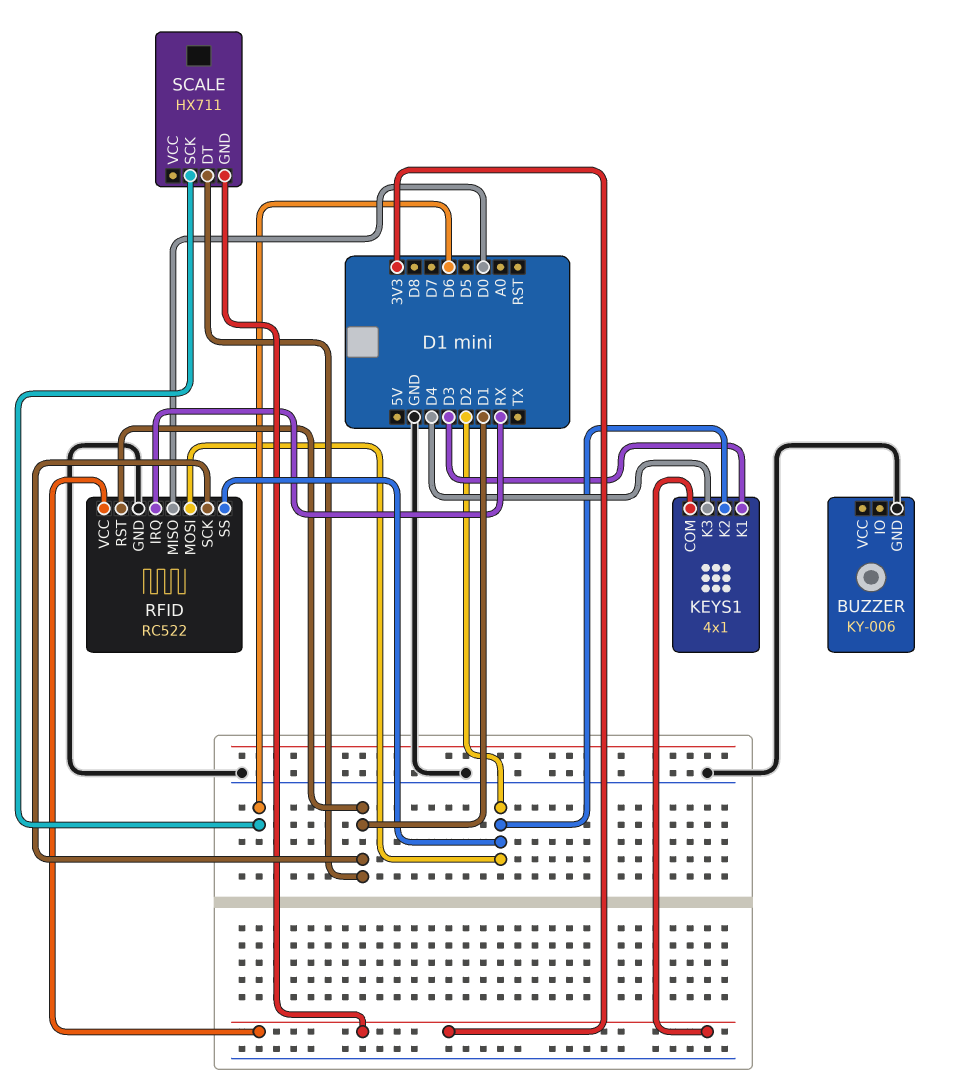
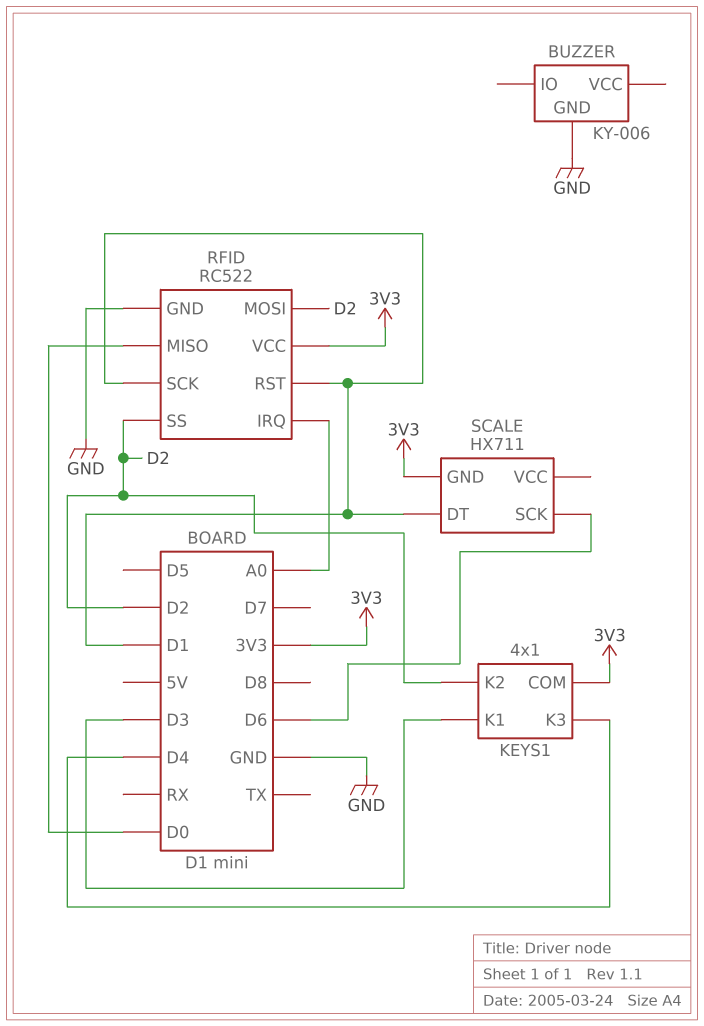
RFID pin IRQ: RX -> A0

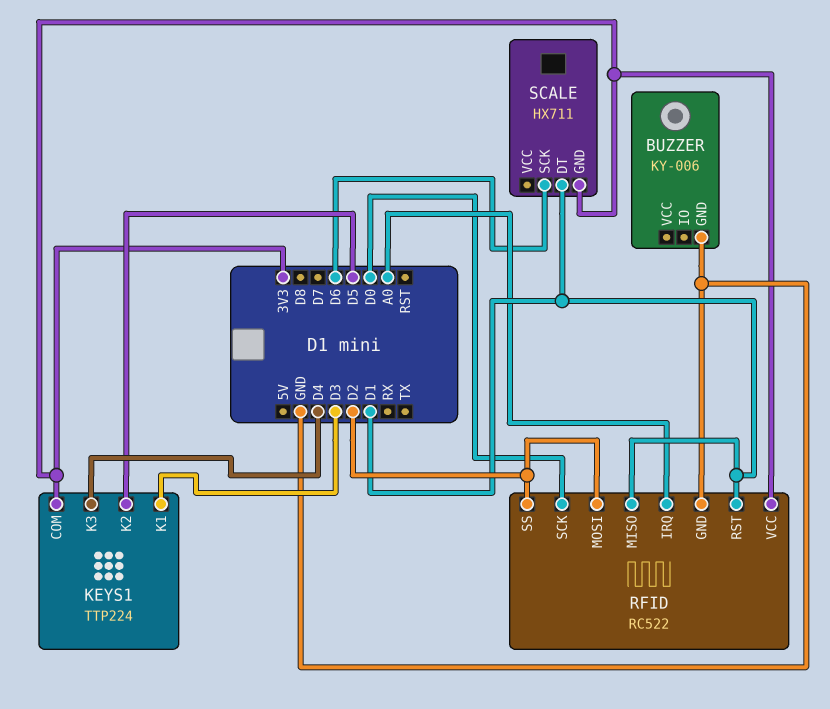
KEYS1: 4x1 -> TTP224
KEYS1 pin K2: D2 -> D5
RFID pin MISO: D0 -> D1
RFID pin SCK: D1 -> D0

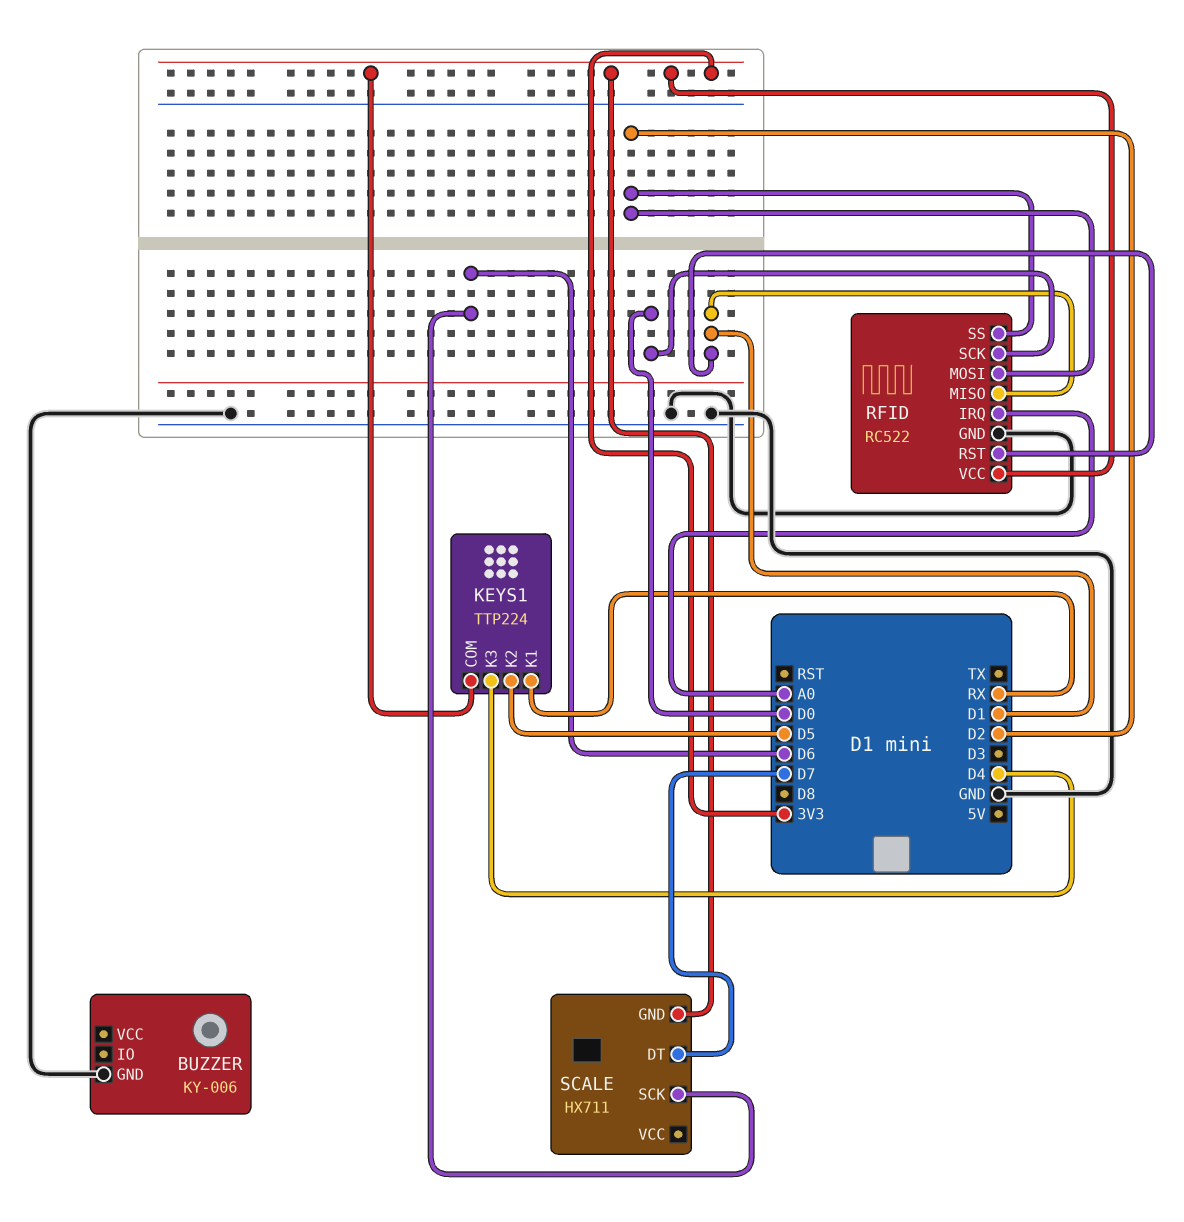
KEYS1 pin K1: D3 -> RX
SCALE pin DT: D1 -> D7

